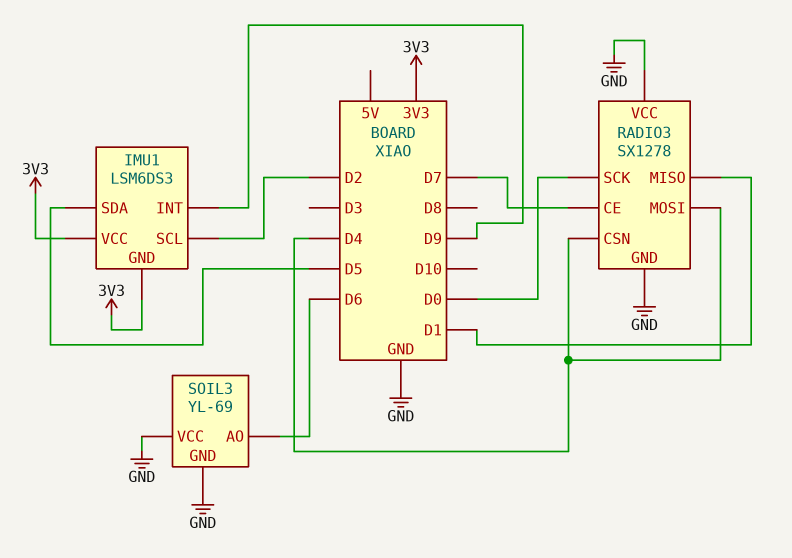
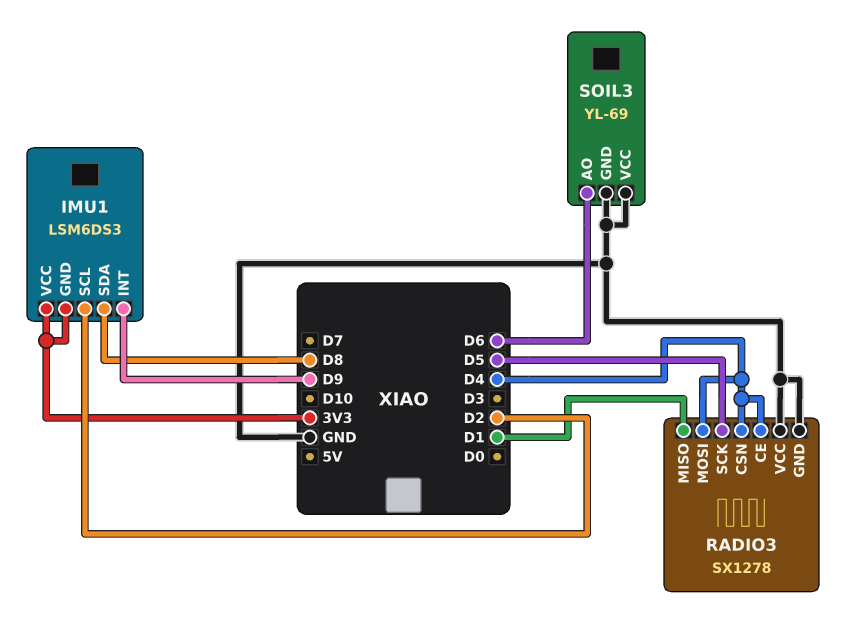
IMU1 pin SDA: D5 -> D8
RADIO3 pin CE: D7 -> D4
RADIO3 pin SCK: D0 -> D5

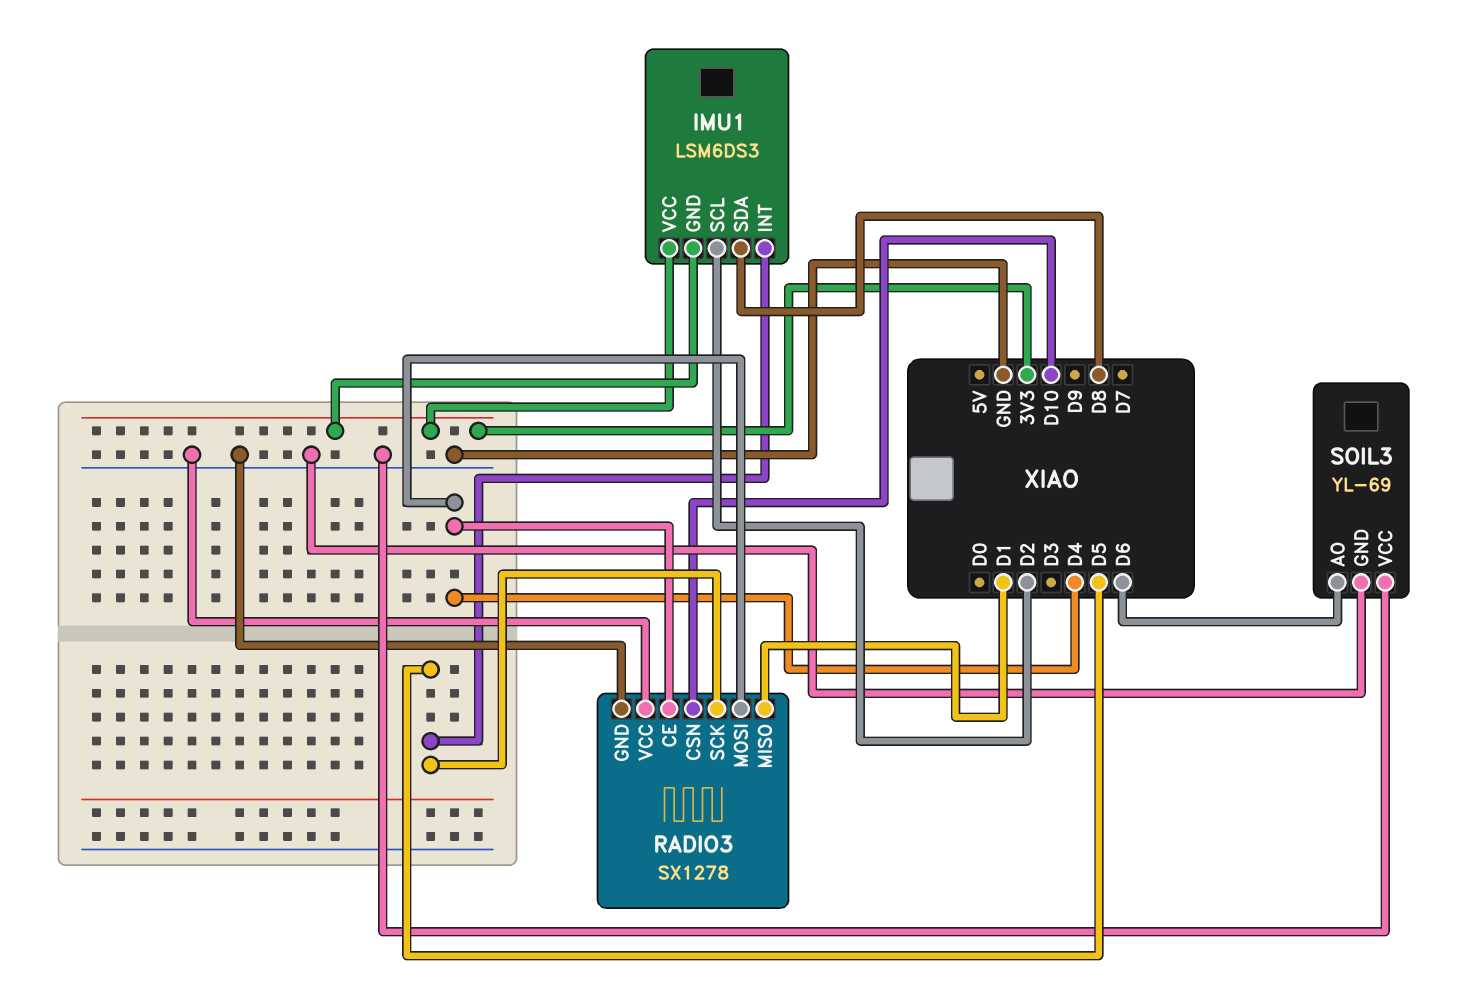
IMU1 pin INT: D9 -> D5
RADIO3 pin CSN: D4 -> D10

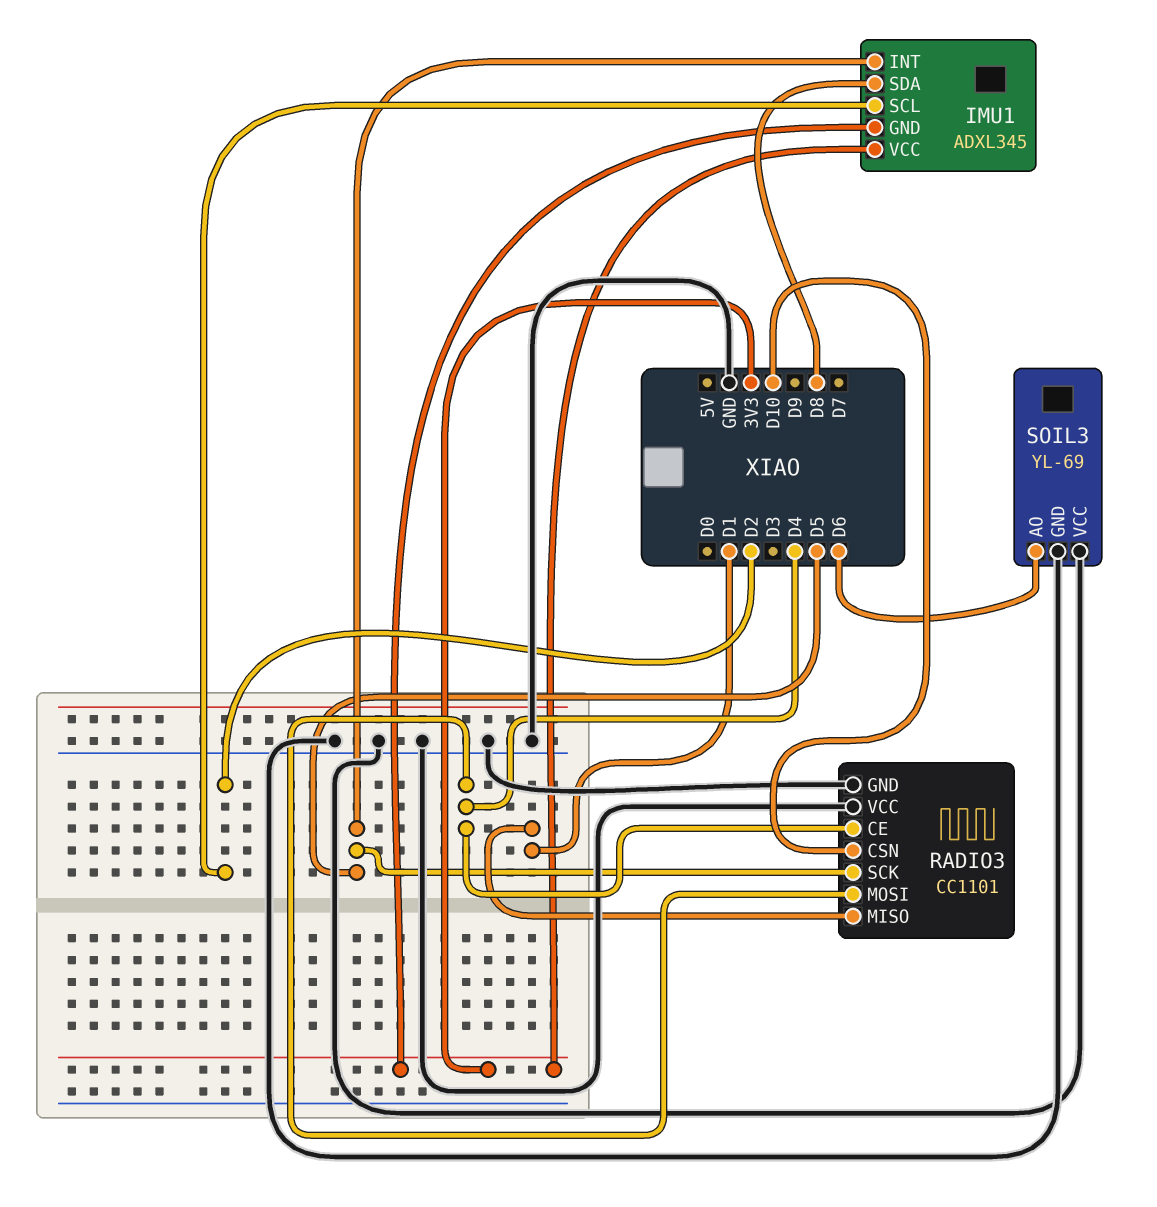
IMU1: LSM6DS3 -> ADXL345
RADIO3: SX1278 -> CC1101

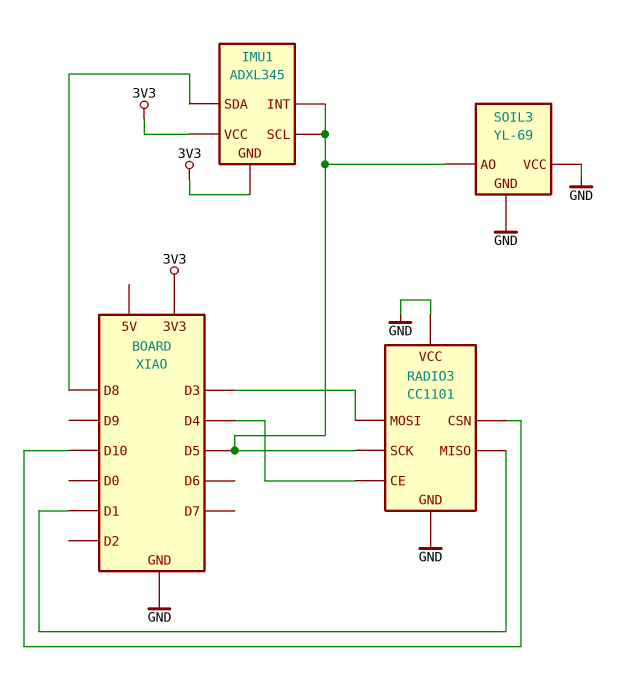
IMU1 pin SCL: D2 -> D5
RADIO3 pin MOSI: D4 -> D3
SOIL3 pin AO: D6 -> D5

